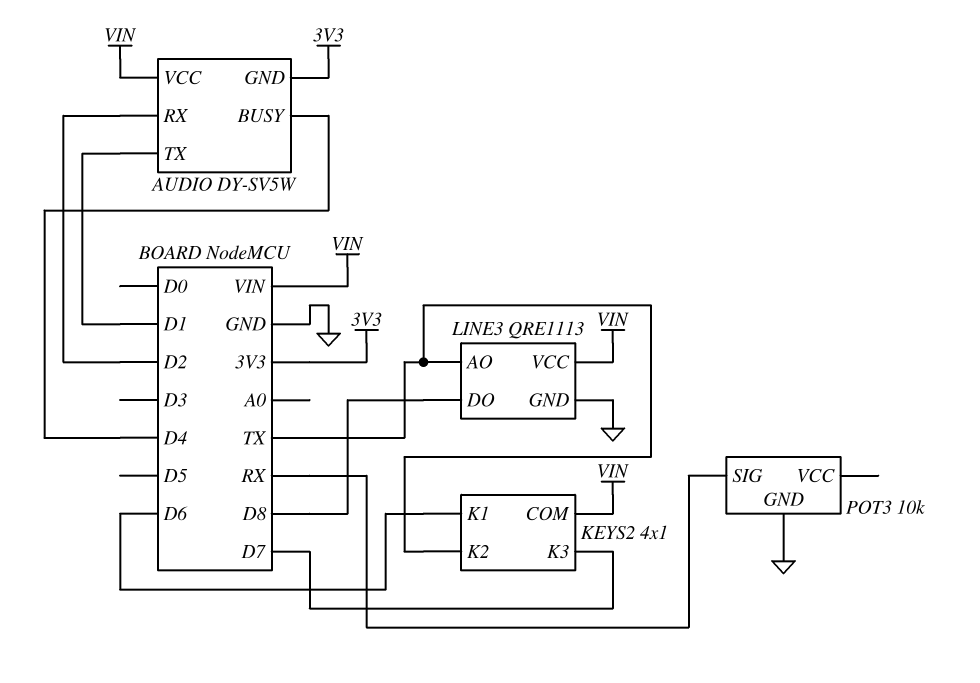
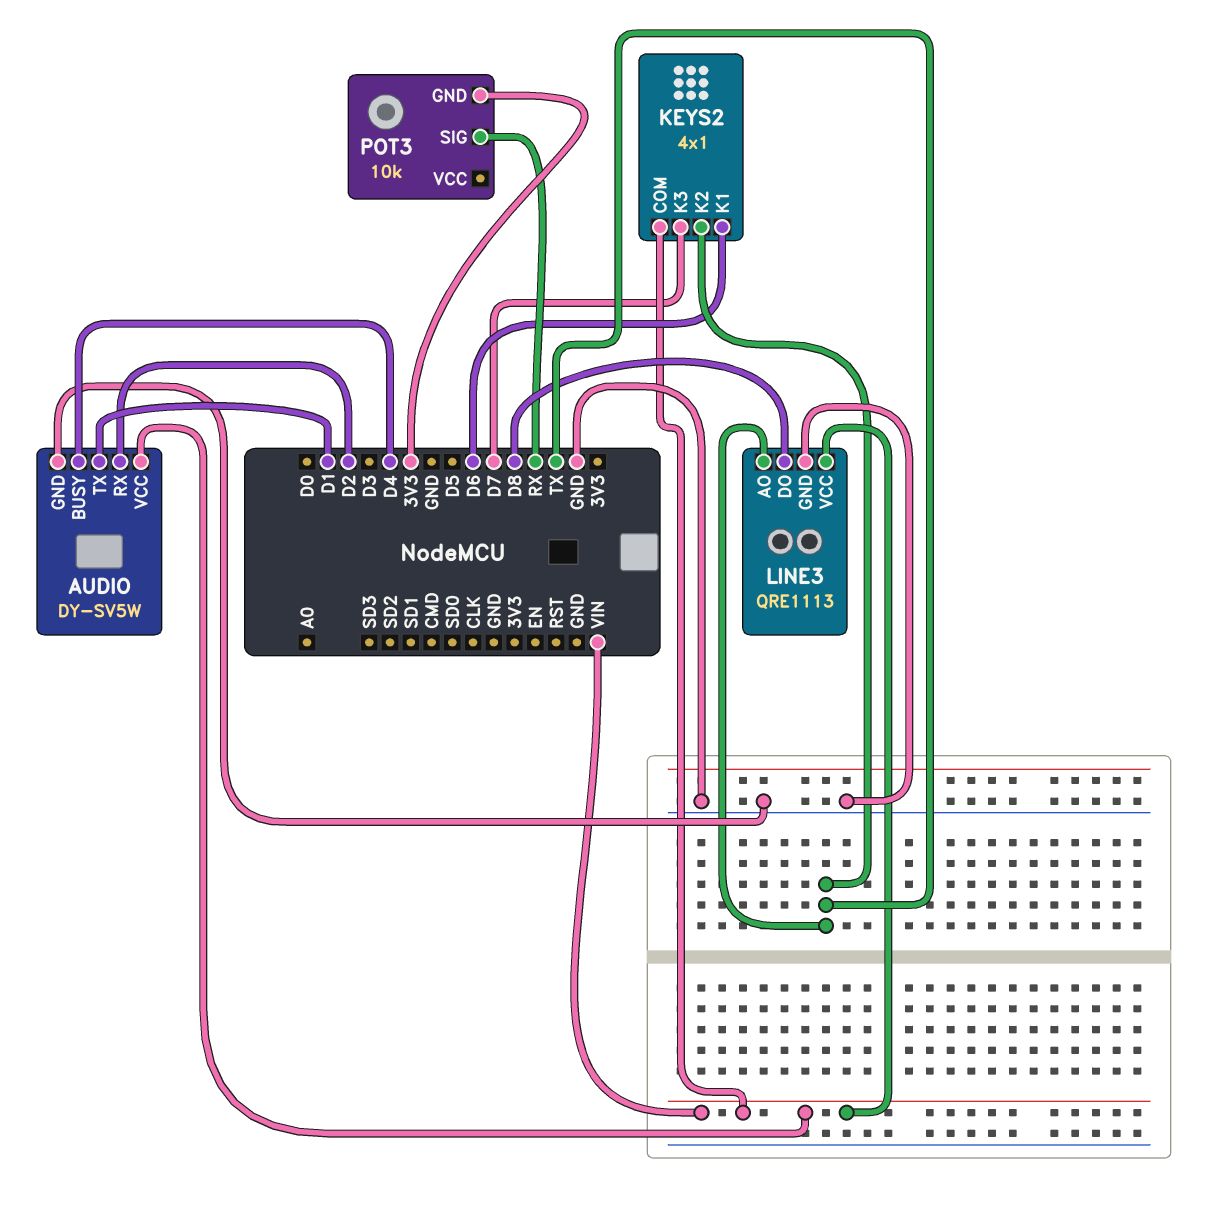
AUDIO pin GND: 3V3 -> GND
POT3 pin GND: GND -> 3V3

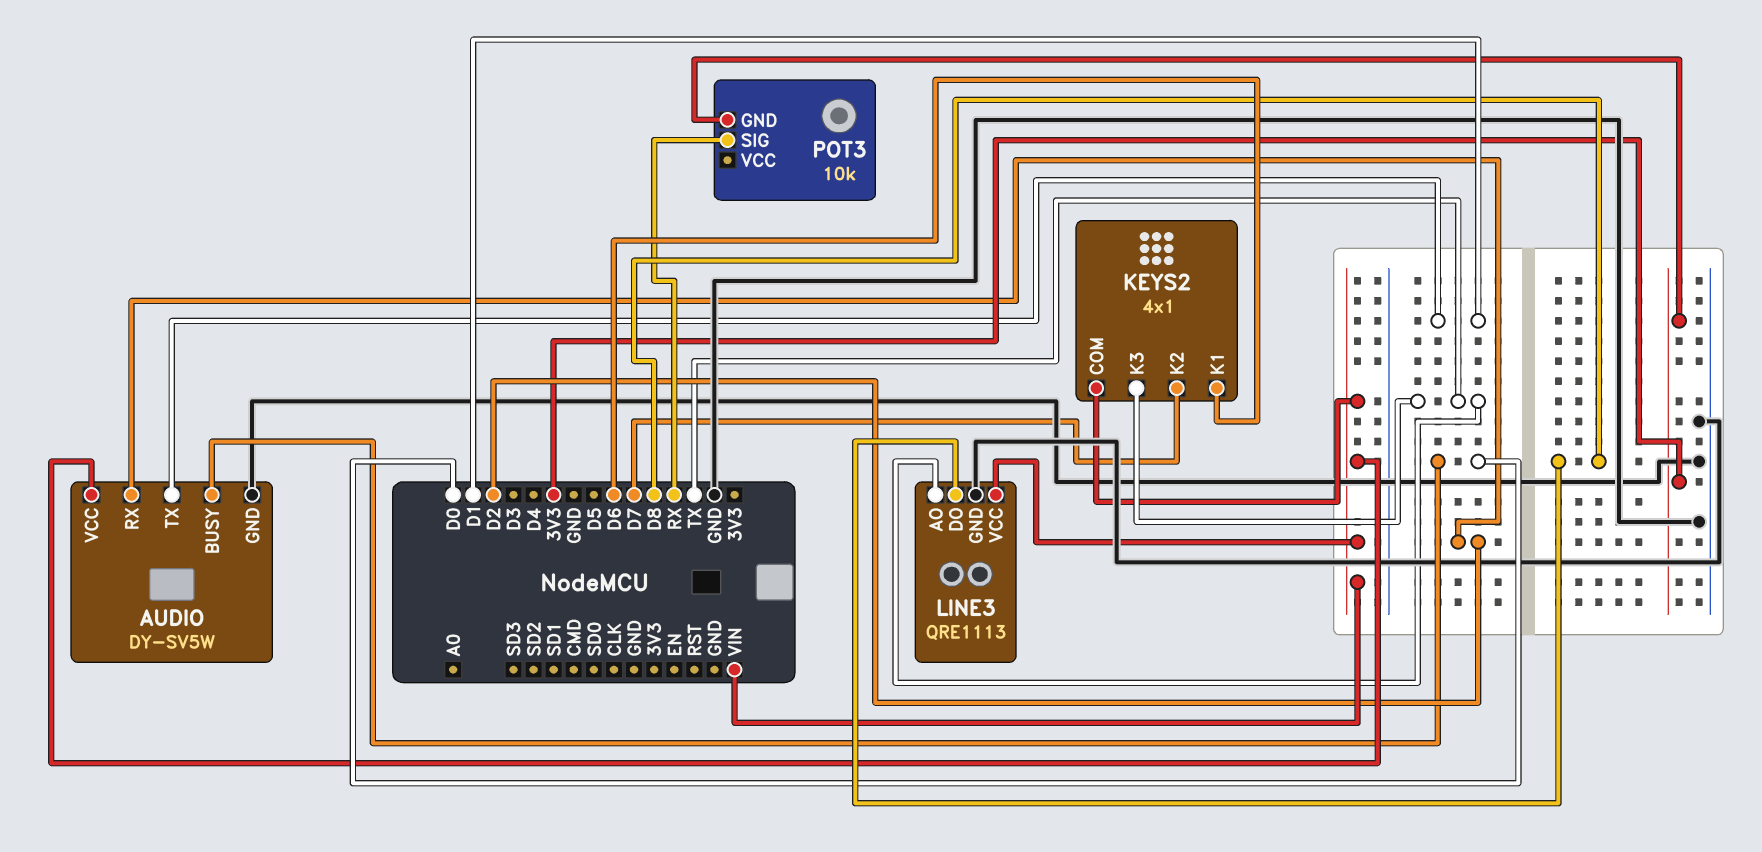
AUDIO pin BUSY: D4 -> D0
KEYS2 pin K2: TX -> D7
KEYS2 pin K3: D7 -> TX

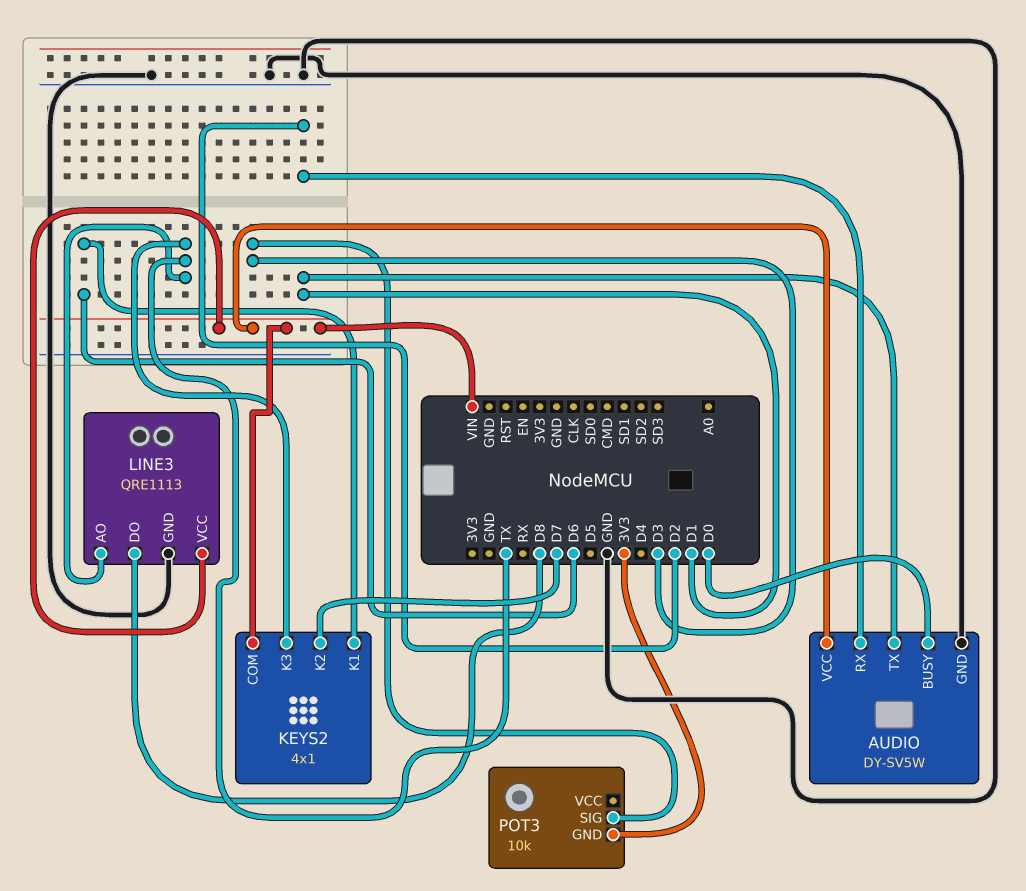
POT3 pin SIG: RX -> D3

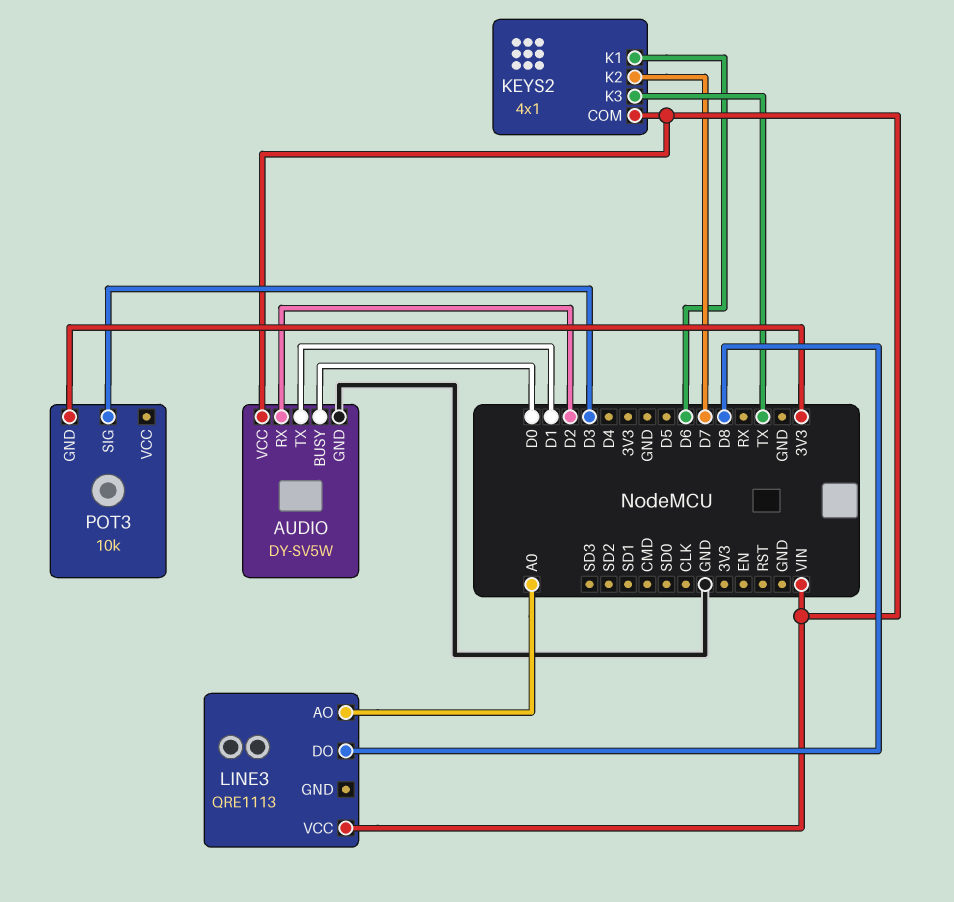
LINE3 pin AO: TX -> A0
LINE3 pin GND: GND -> none

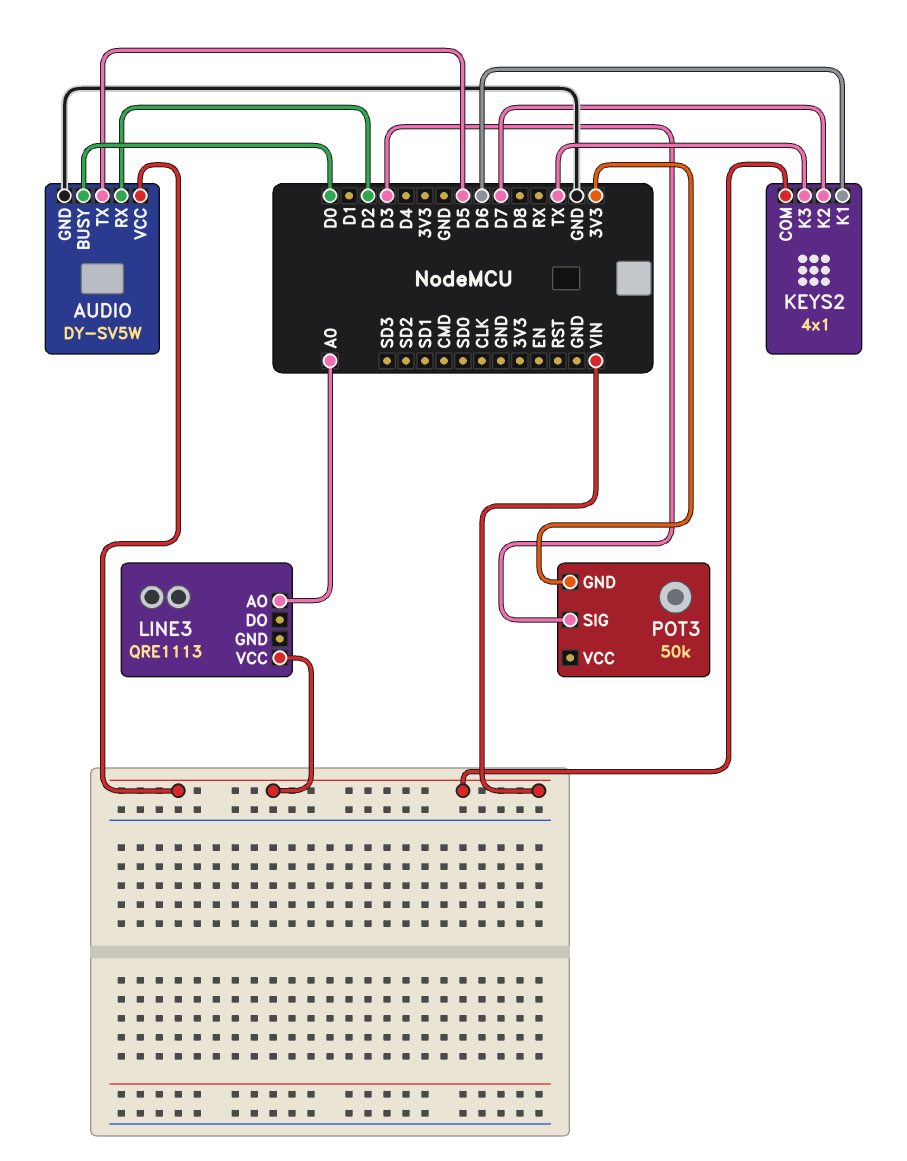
AUDIO pin TX: D1 -> D5
LINE3 pin DO: D8 -> none
POT3: 10k -> 50k

